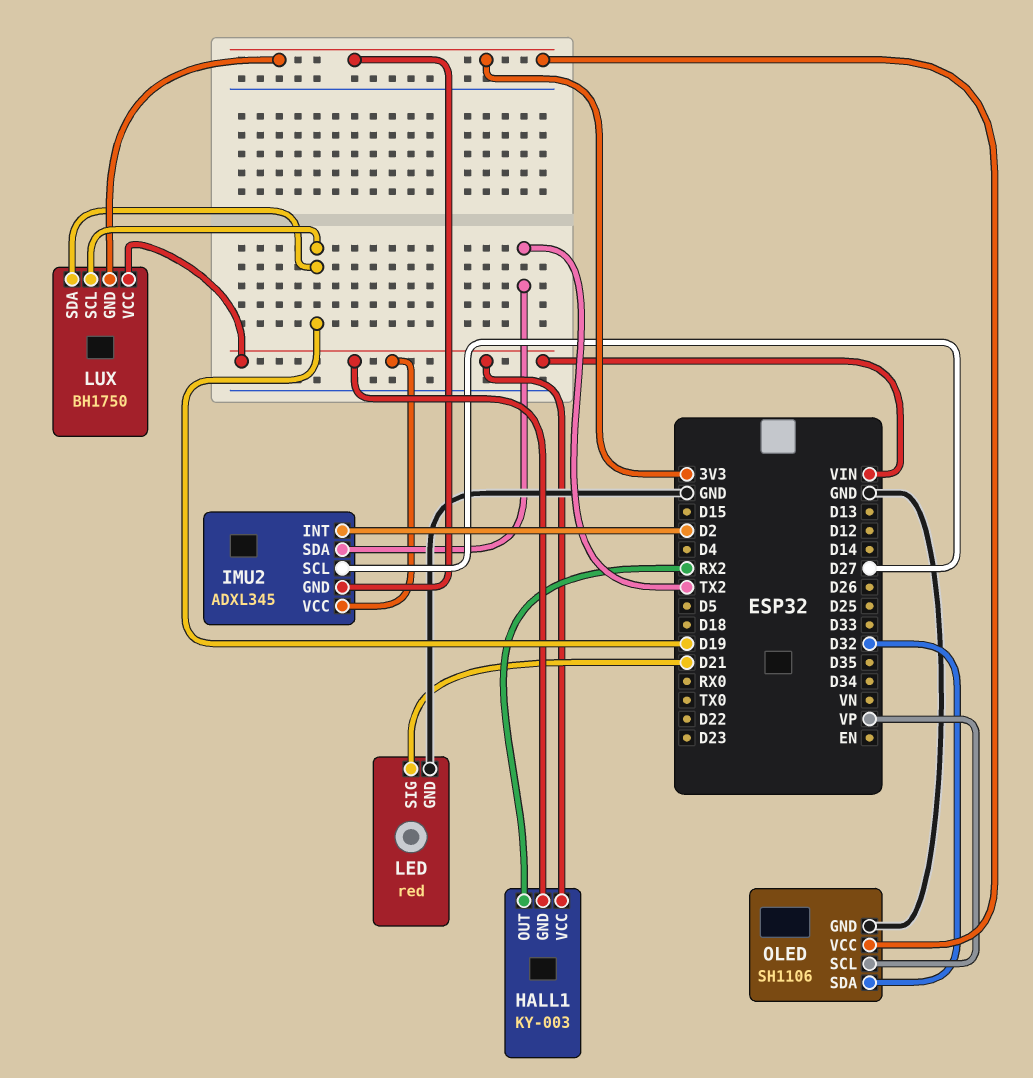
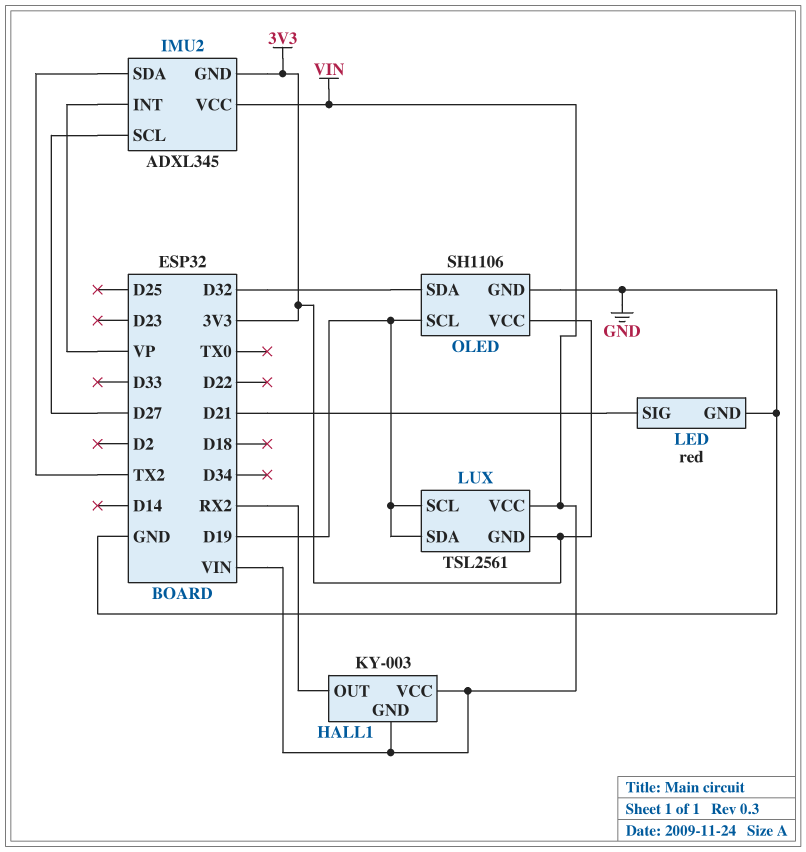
IMU2 pin INT: D2 -> VP
LUX: BH1750 -> TSL2561
OLED pin SCL: VP -> D19

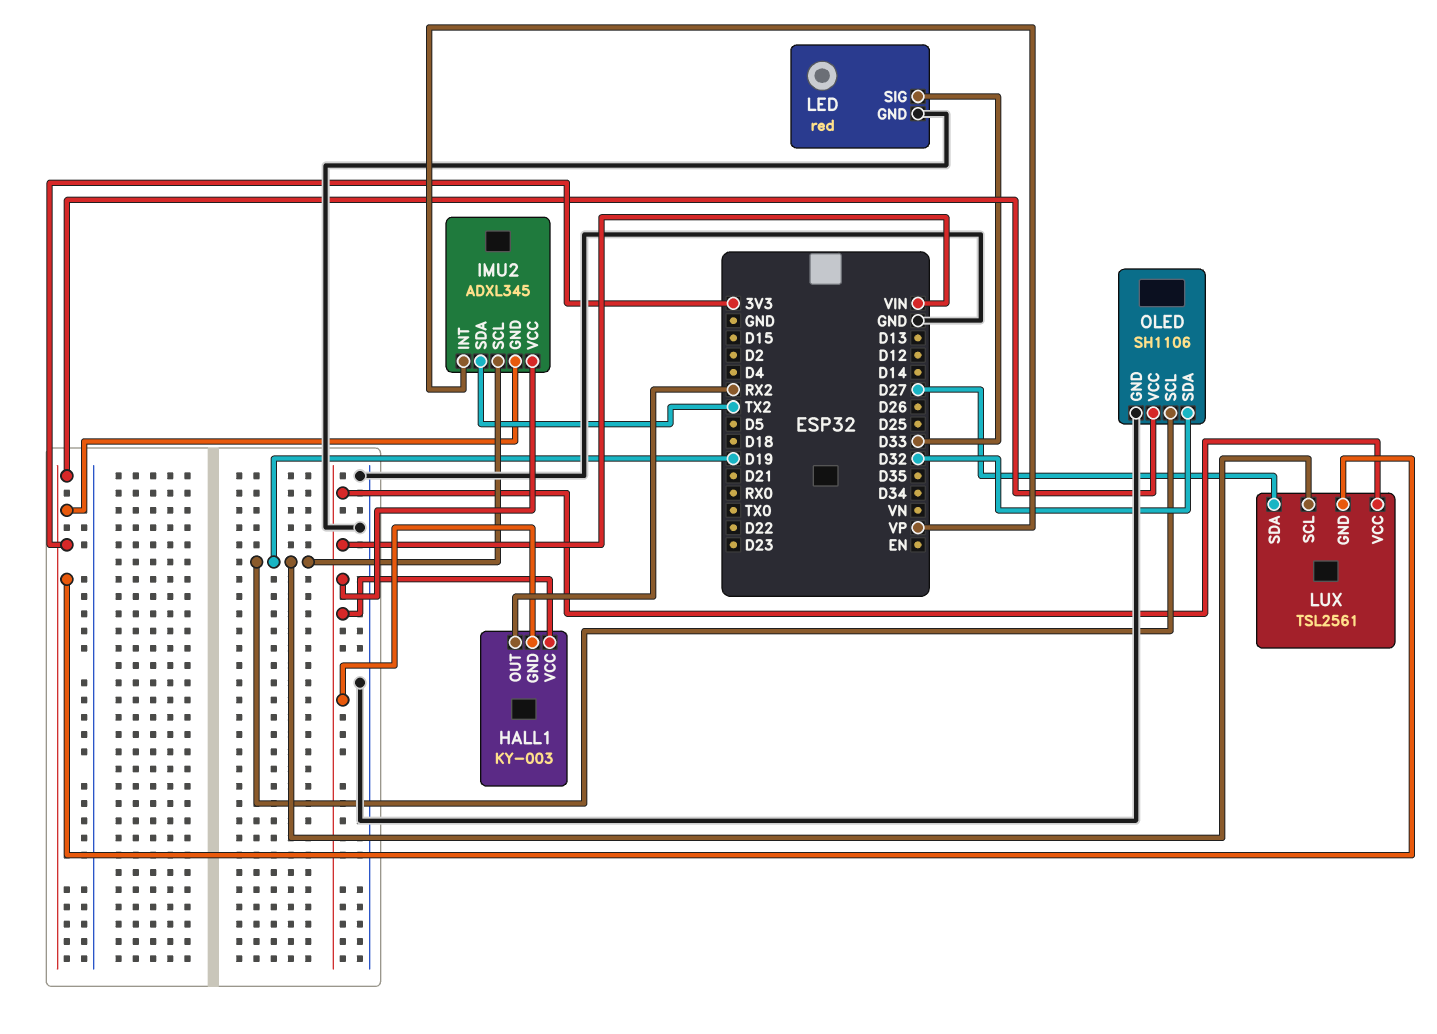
IMU2 pin SCL: D27 -> D19
LED pin SIG: D21 -> D33
LUX pin SDA: D19 -> D27

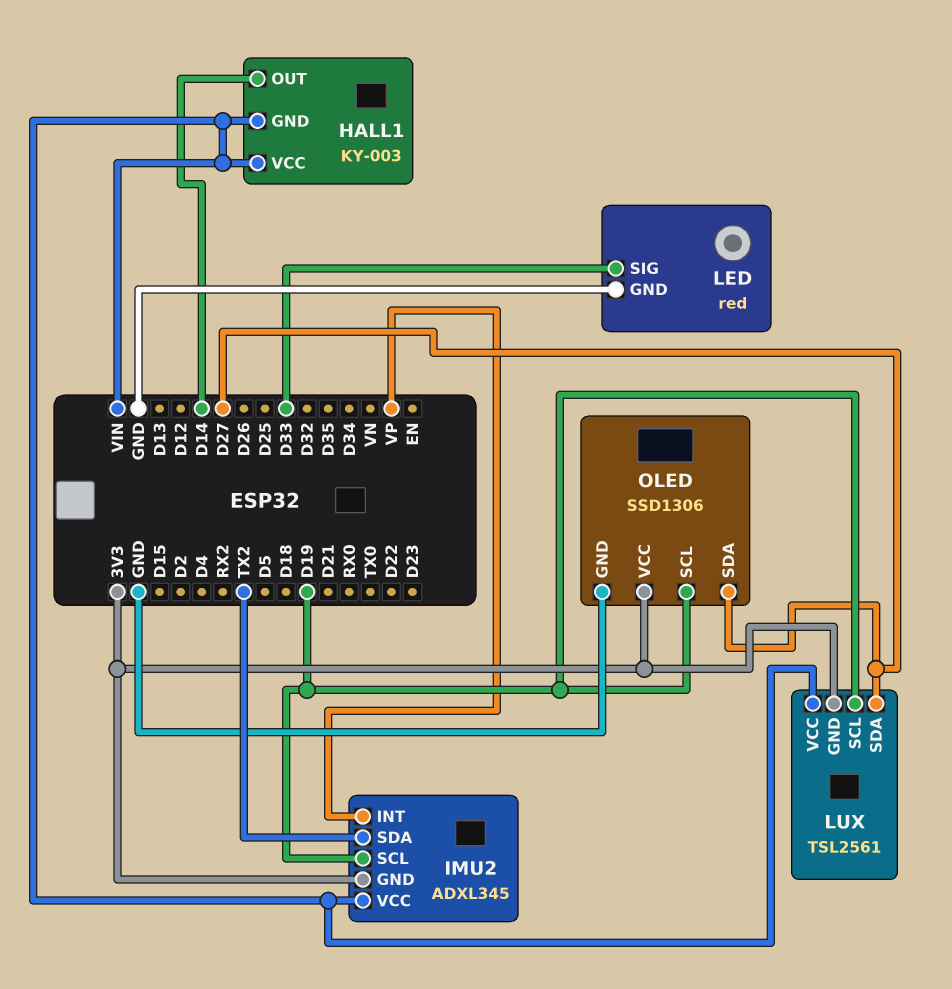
HALL1 pin OUT: RX2 -> D14
OLED: SH1106 -> SSD1306
OLED pin SDA: D32 -> D27

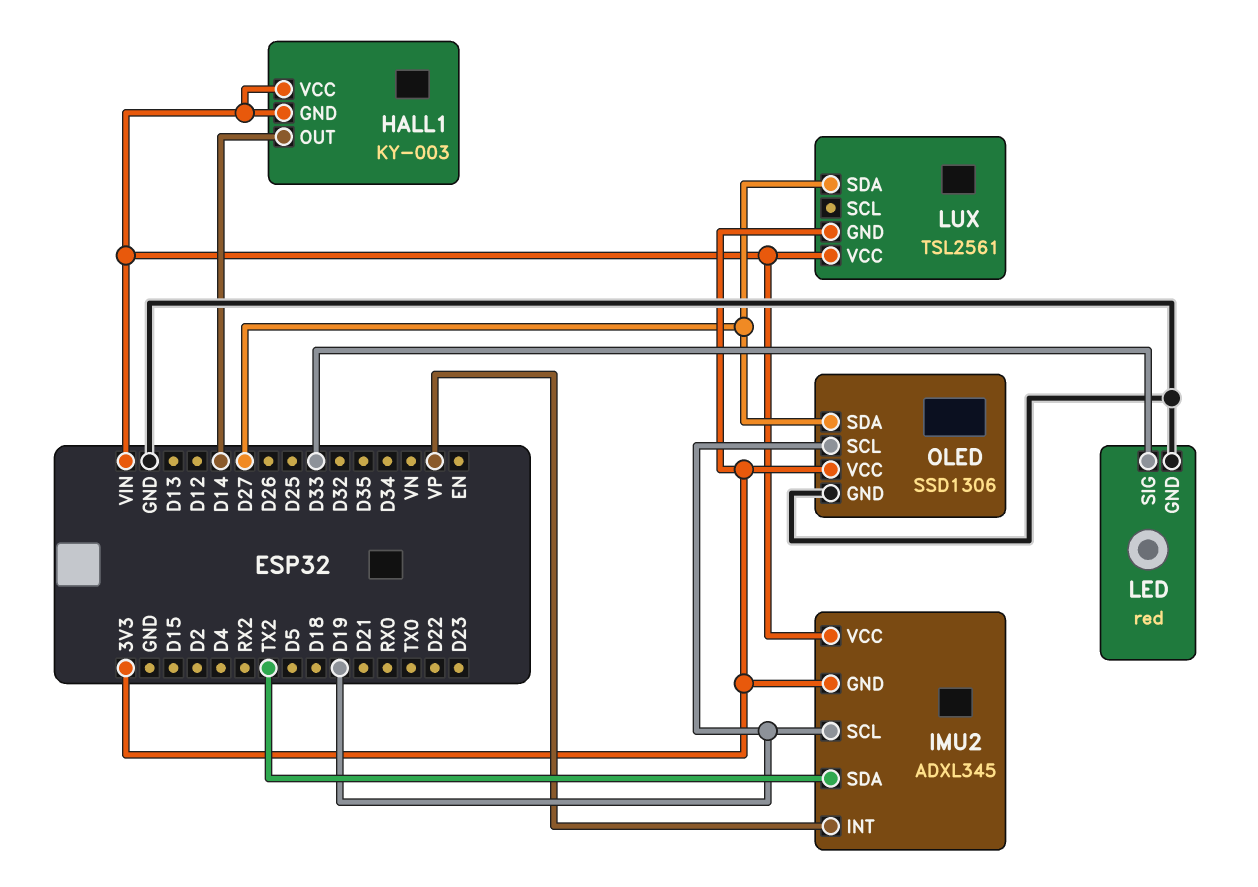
LUX pin SCL: D19 -> none

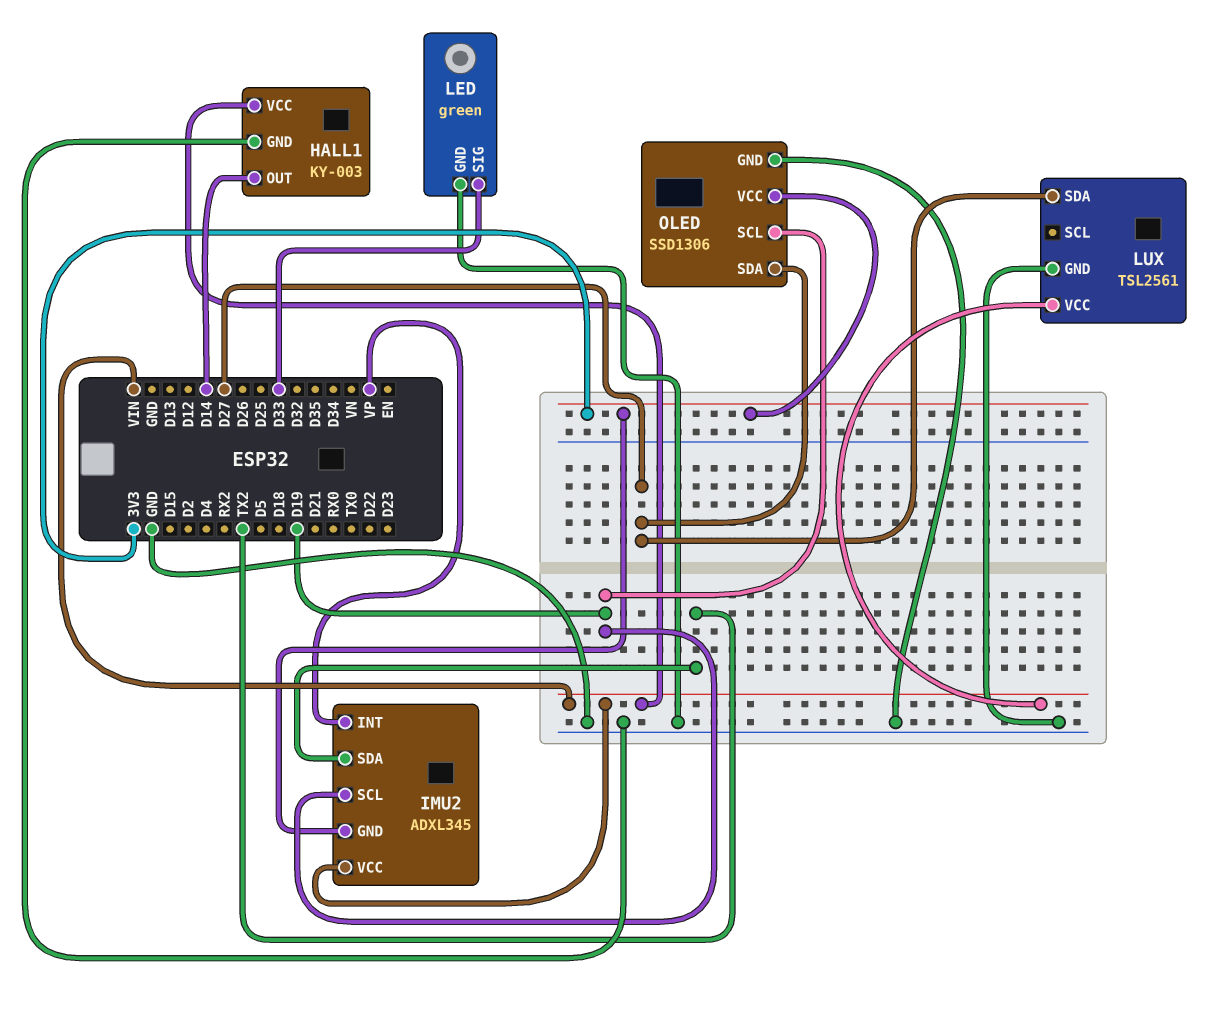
HALL1 pin GND: VIN -> GND
LED: red -> green
LUX pin GND: 3V3 -> GND

